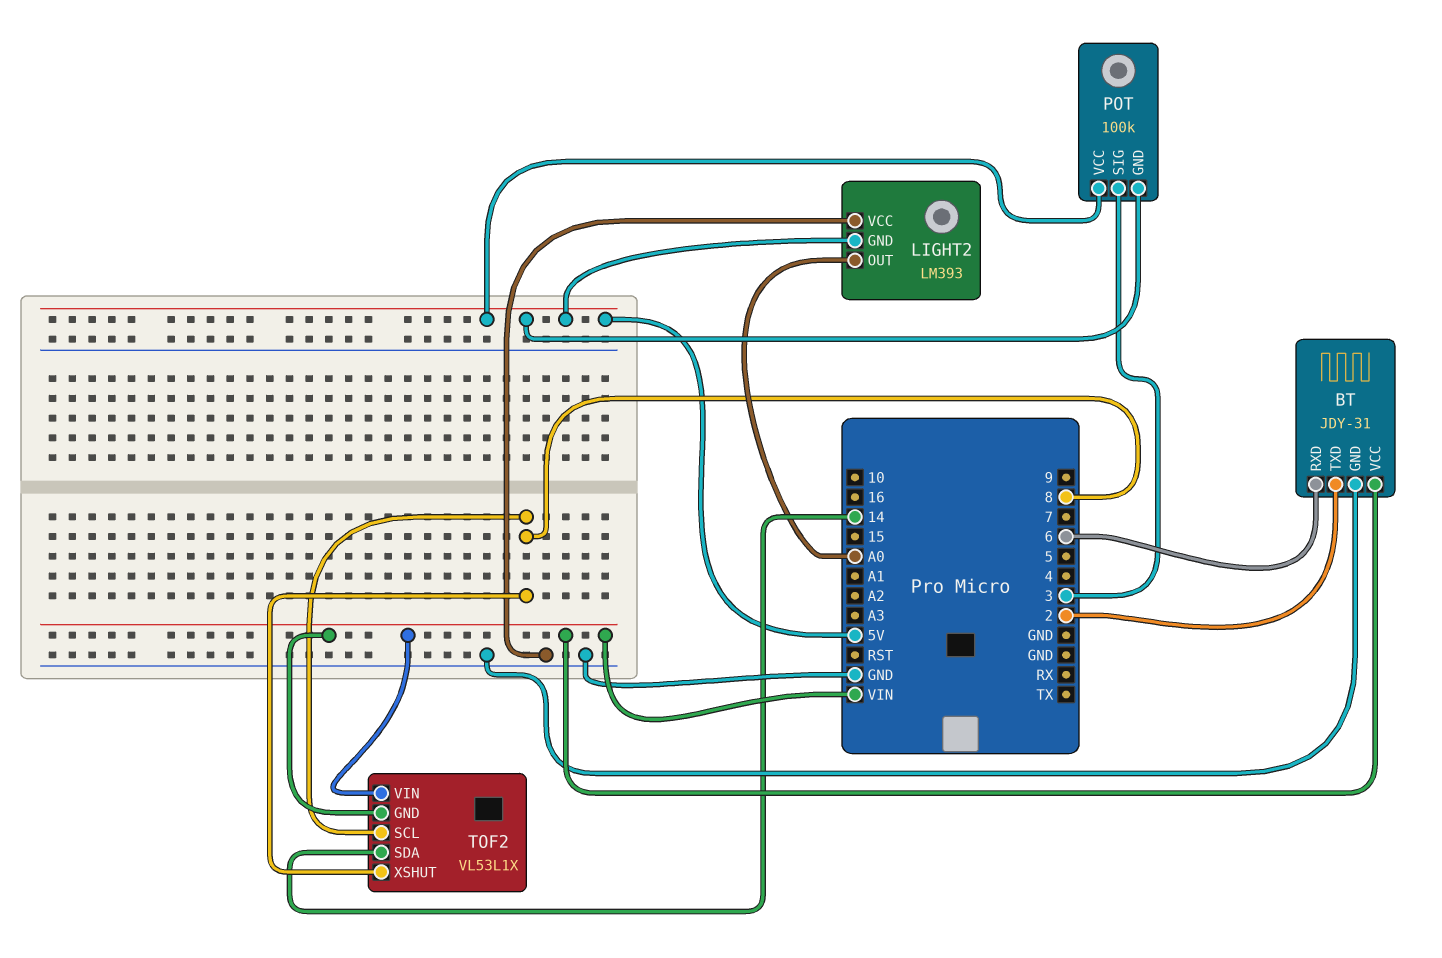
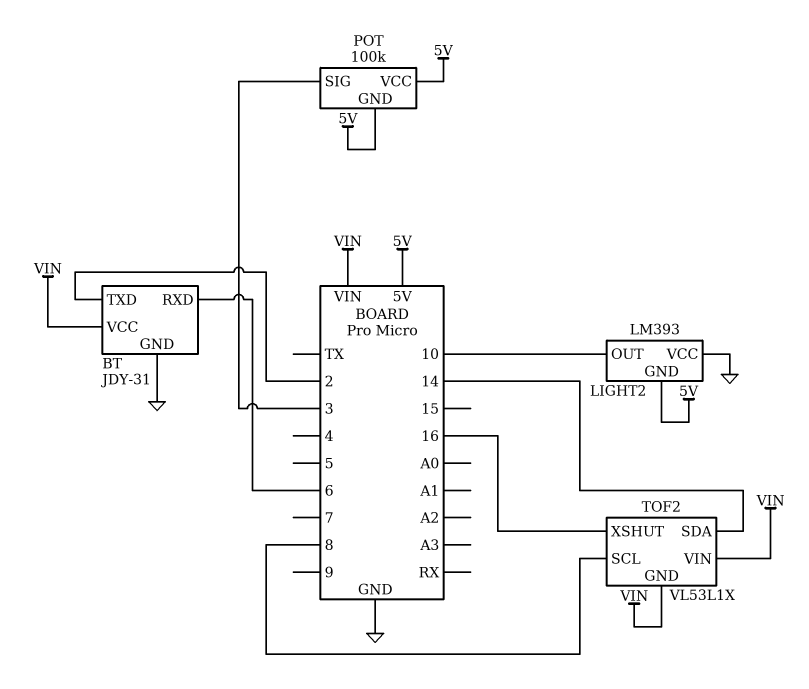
LIGHT2 pin OUT: A0 -> 10
TOF2 pin XSHUT: 8 -> 16

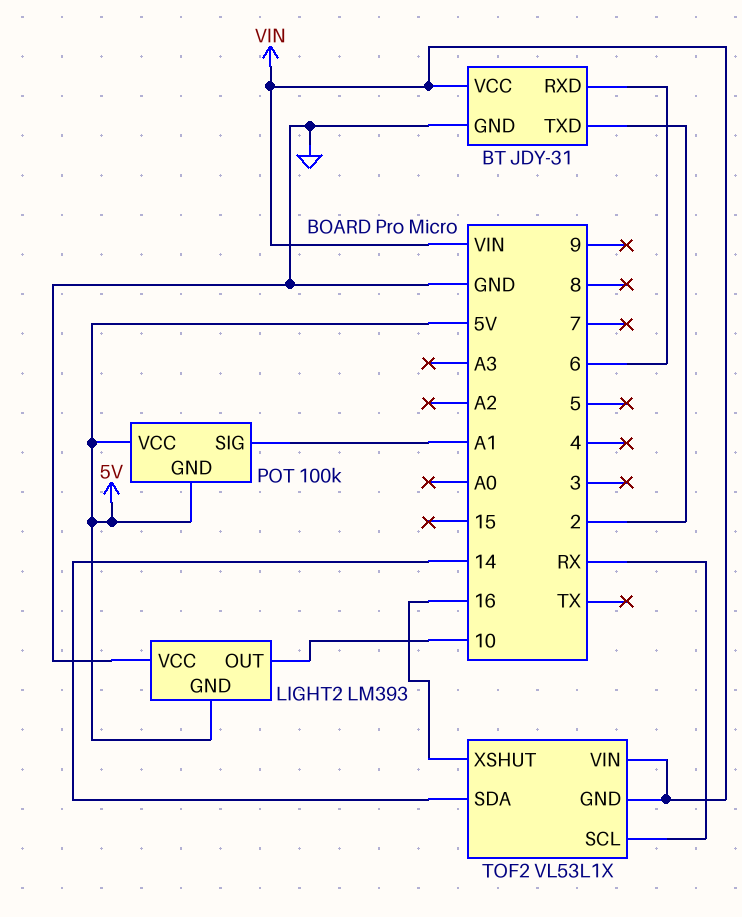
POT pin SIG: 3 -> A1
TOF2 pin SCL: 8 -> RX

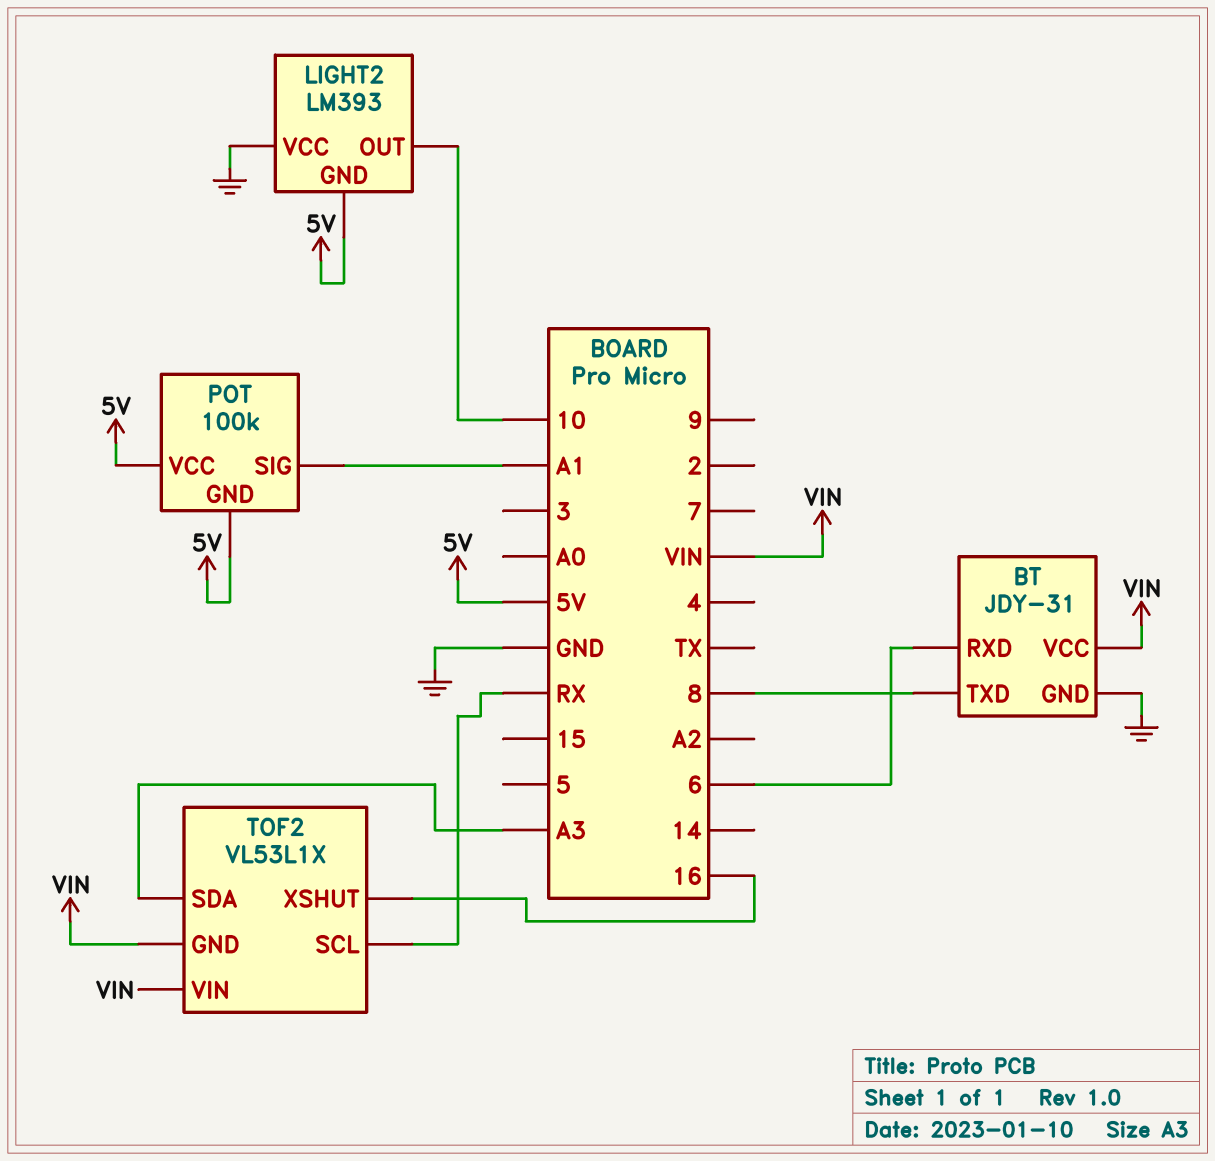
BT pin TXD: 2 -> 8
TOF2 pin SDA: 14 -> A3

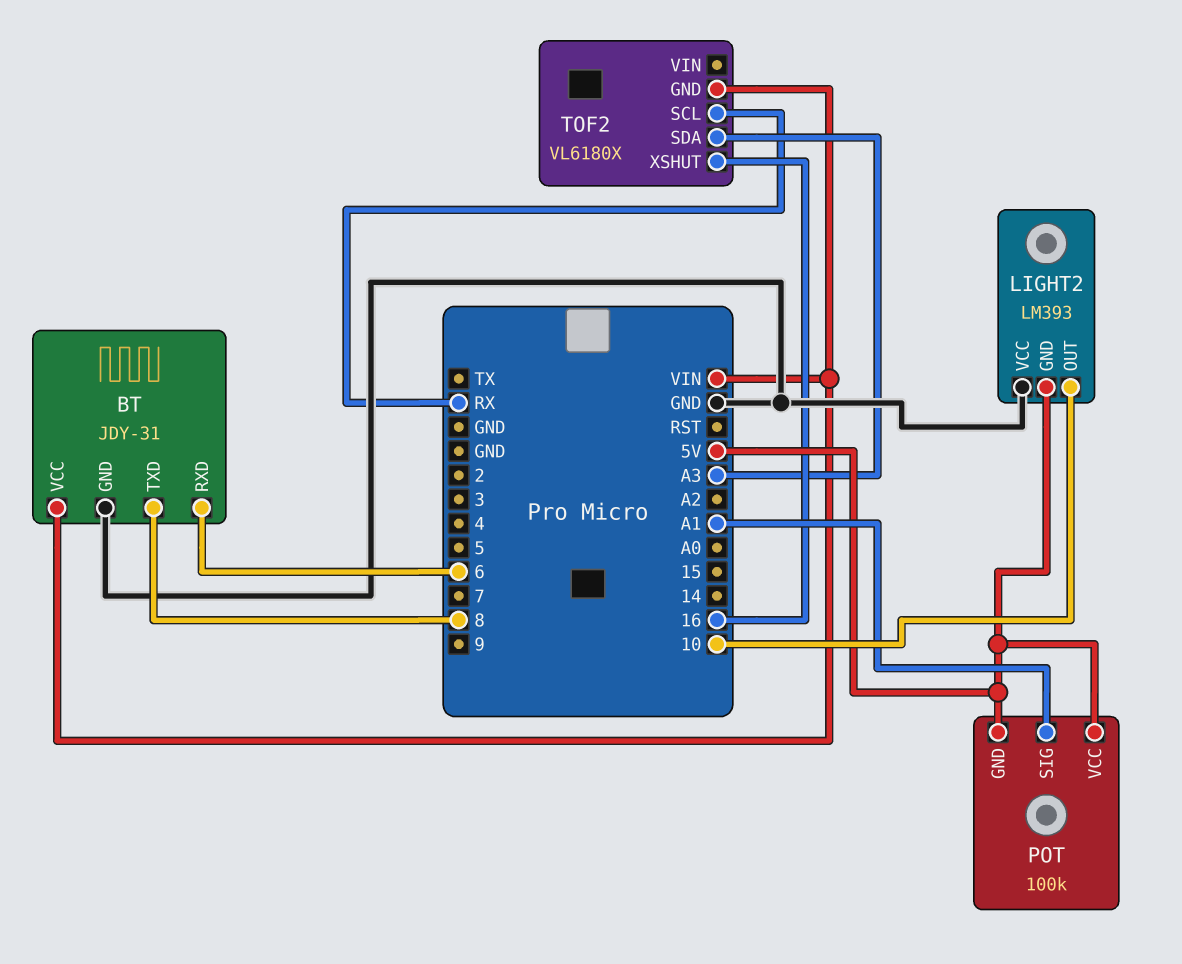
TOF2: VL53L1X -> VL6180X
TOF2 pin VIN: VIN -> none

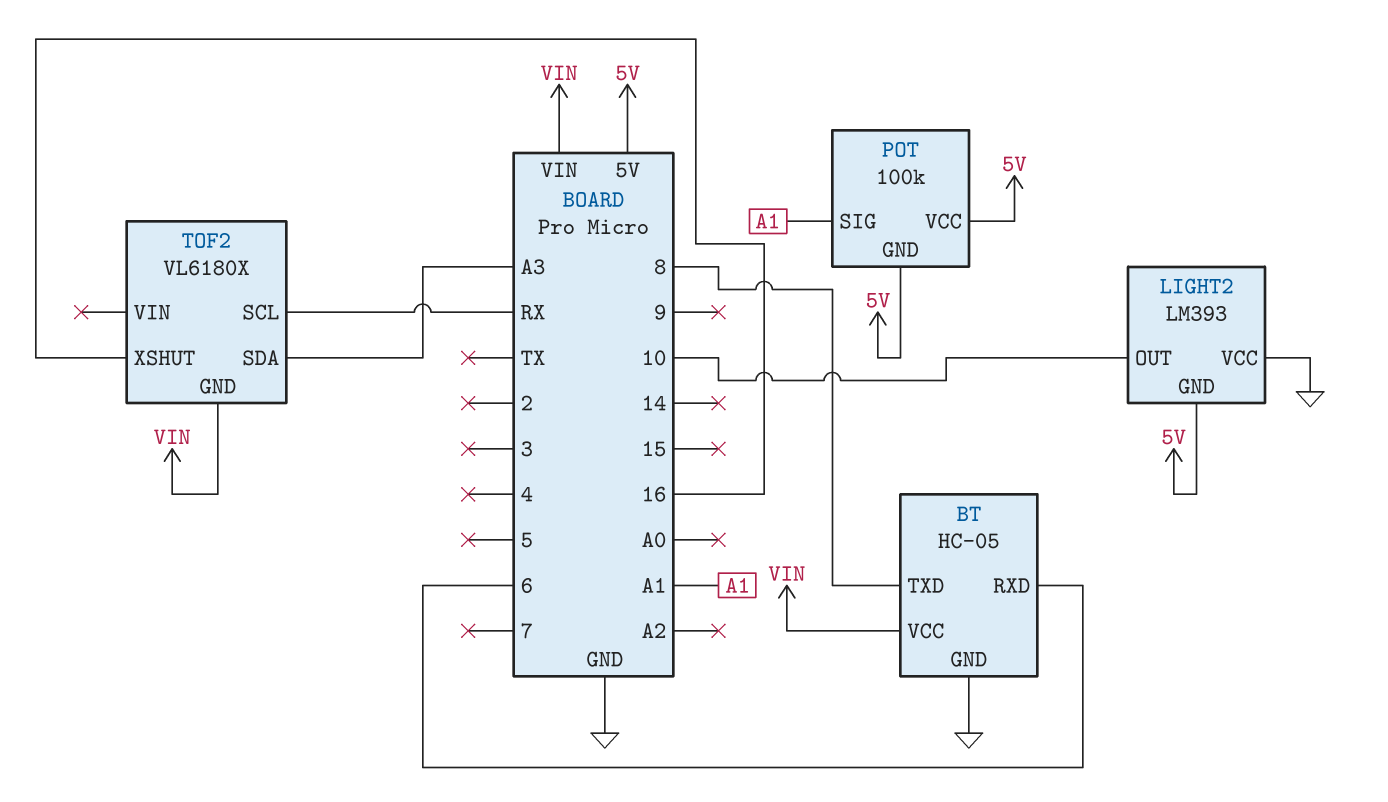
BT: JDY-31 -> HC-05

